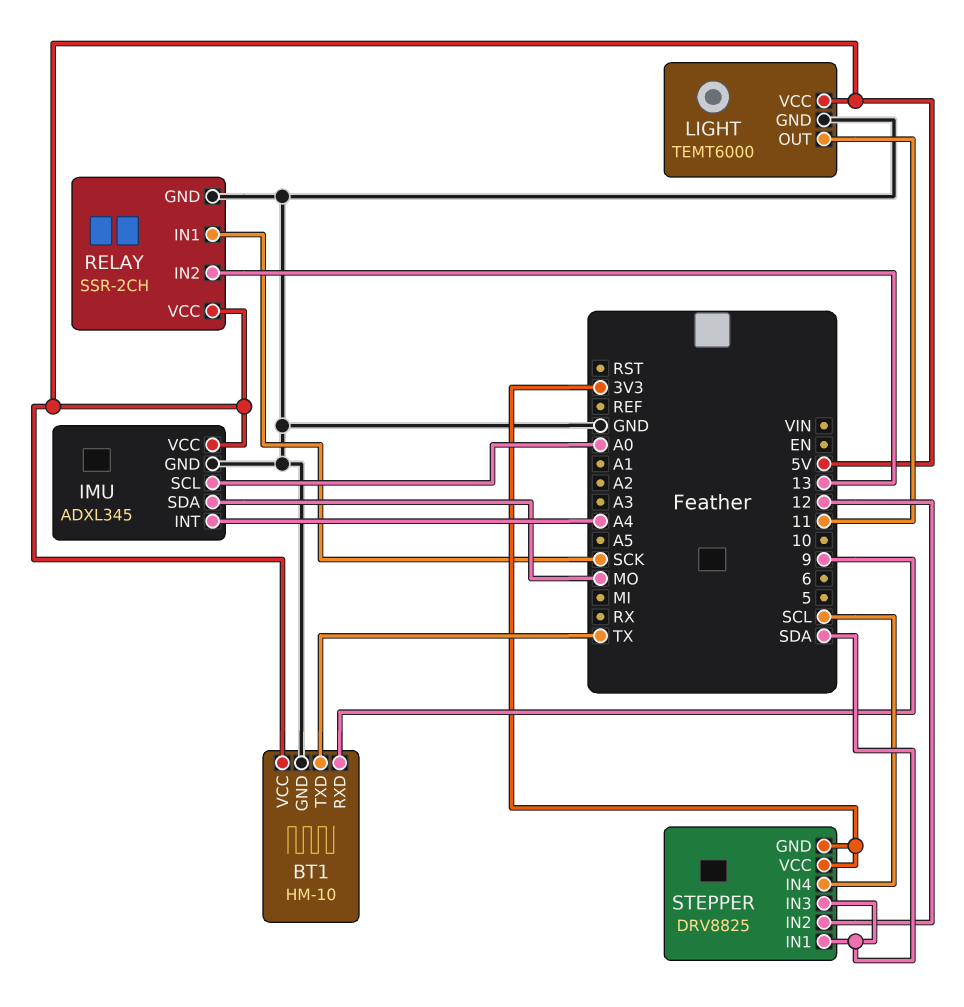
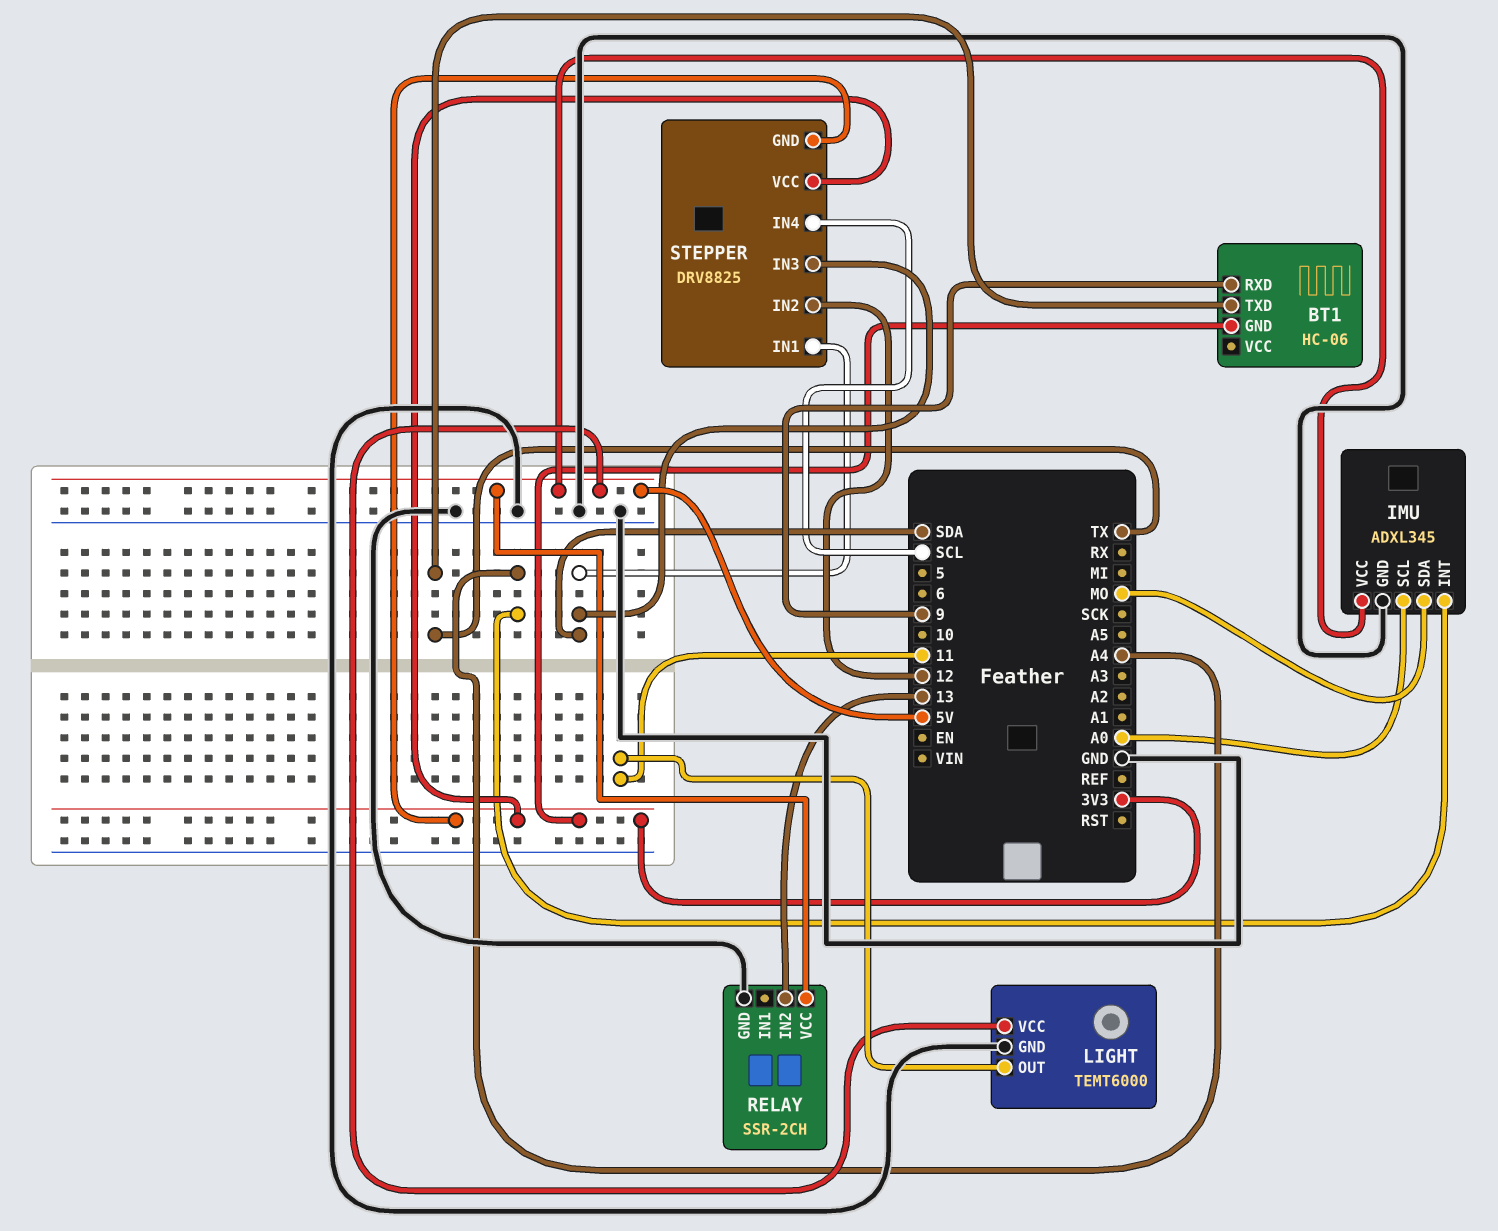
BT1: HM-10 -> HC-06
BT1 pin GND: GND -> 3V3
BT1 pin VCC: 5V -> none
RELAY pin IN1: SCK -> none

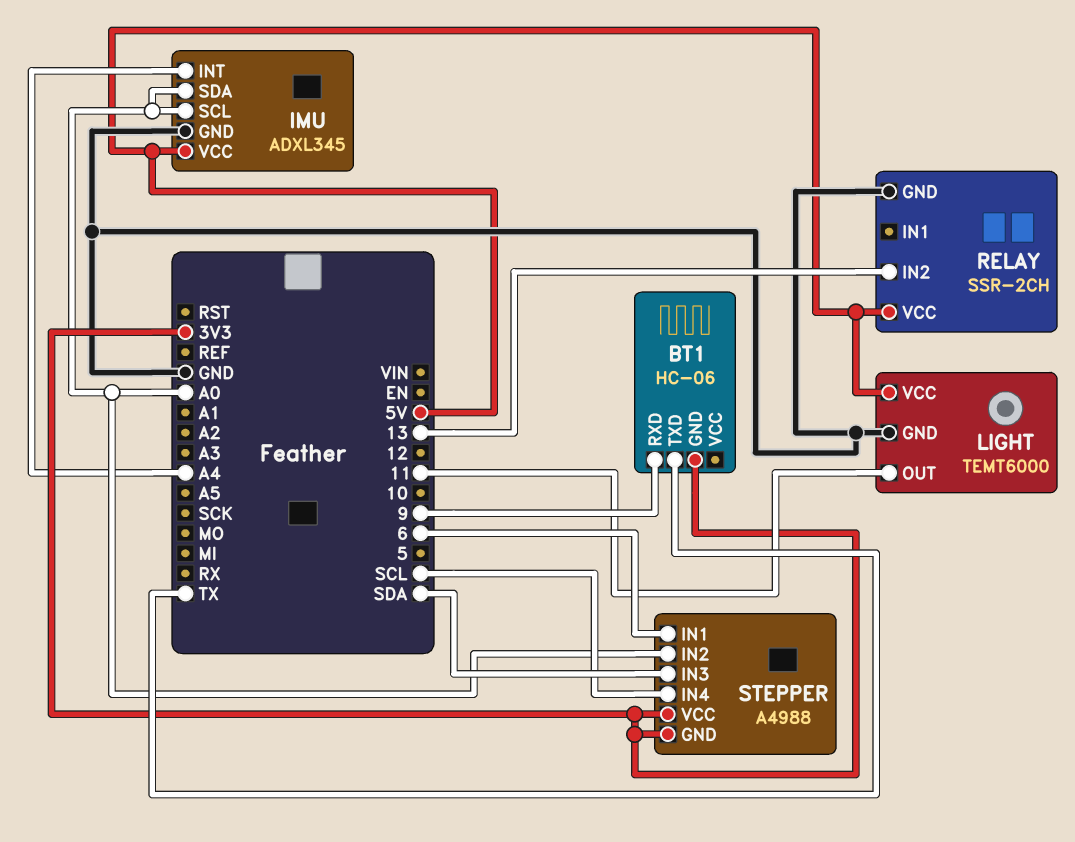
IMU pin SDA: MO -> A0
STEPPER: DRV8825 -> A4988
STEPPER pin IN1: SDA -> 6
STEPPER pin IN2: 12 -> A0

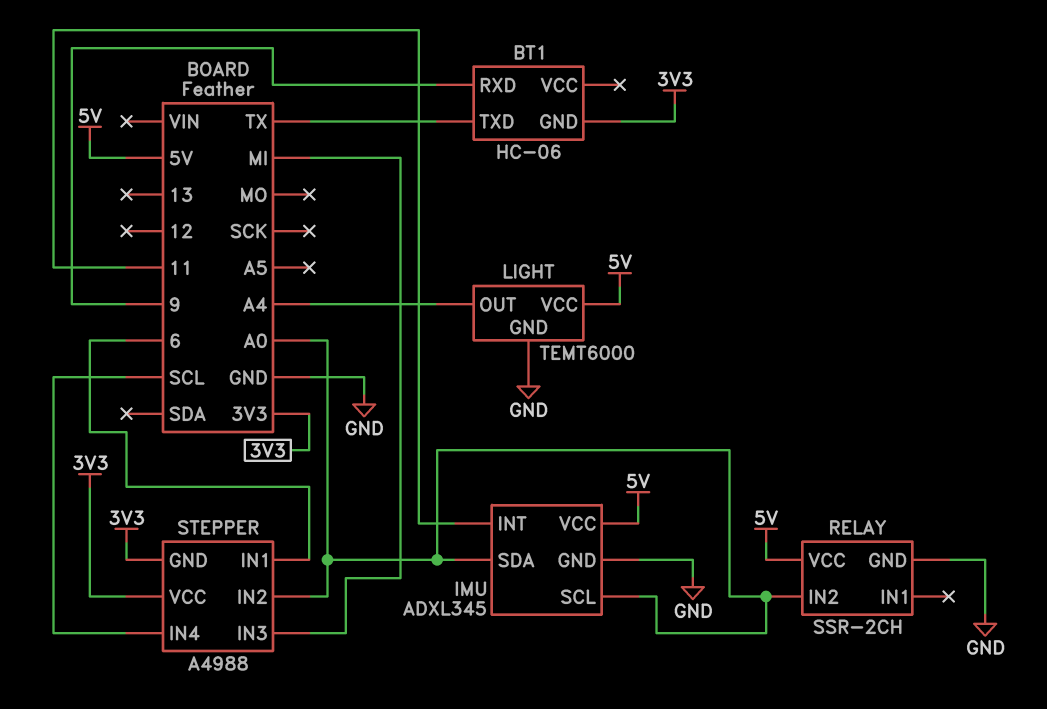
IMU pin INT: A4 -> 11
LIGHT pin OUT: 11 -> A4
RELAY pin IN2: 13 -> A0
STEPPER pin IN3: SDA -> MI

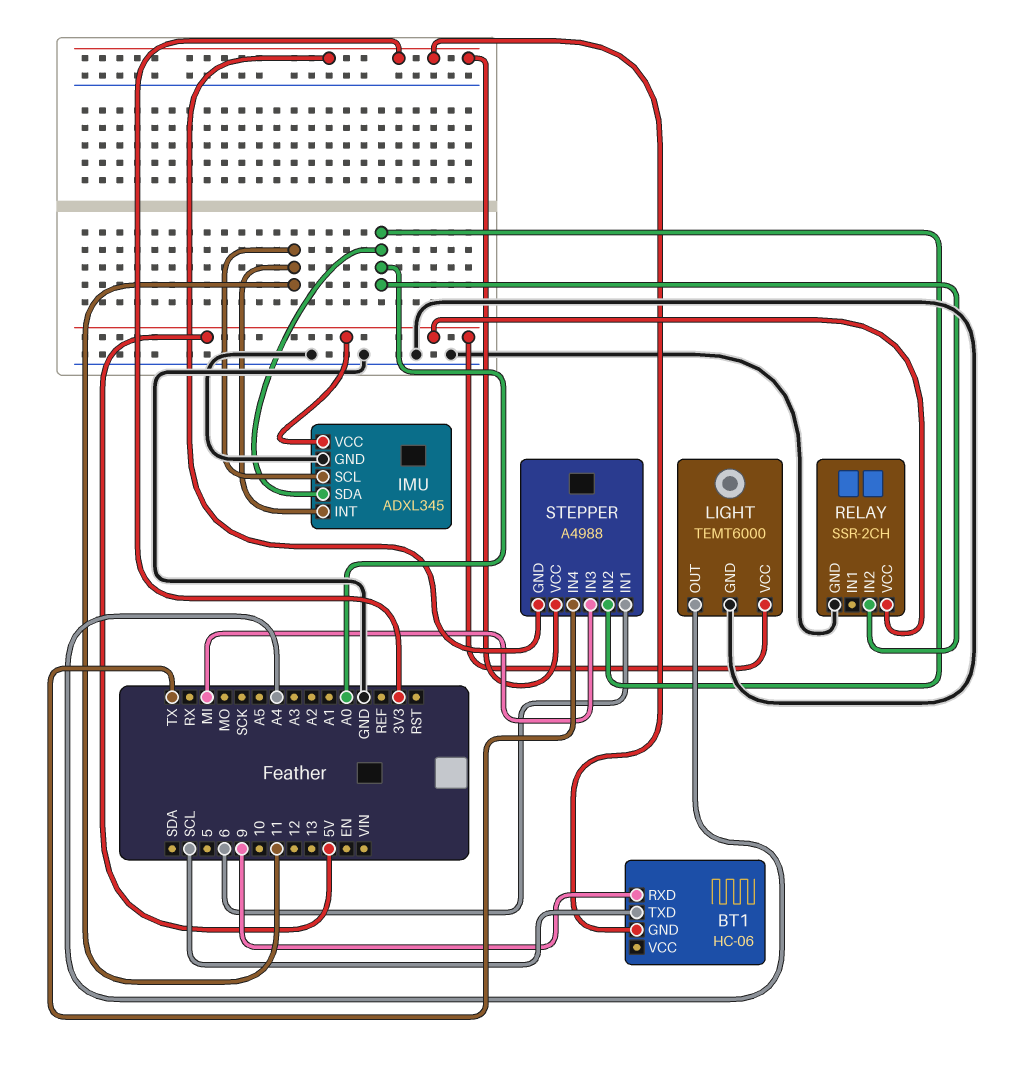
BT1 pin TXD: TX -> SCL
IMU pin SCL: A0 -> 11
STEPPER pin IN4: SCL -> TX

